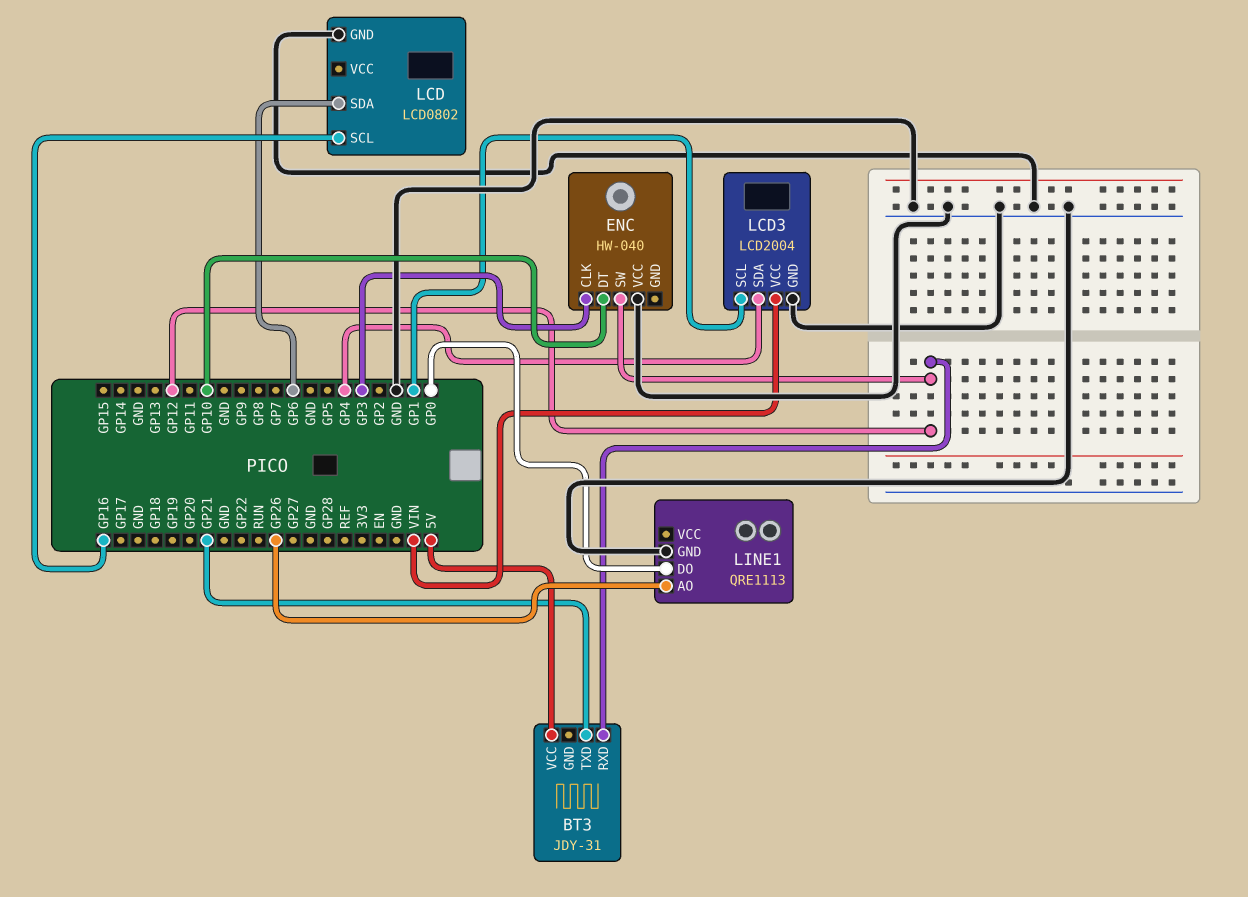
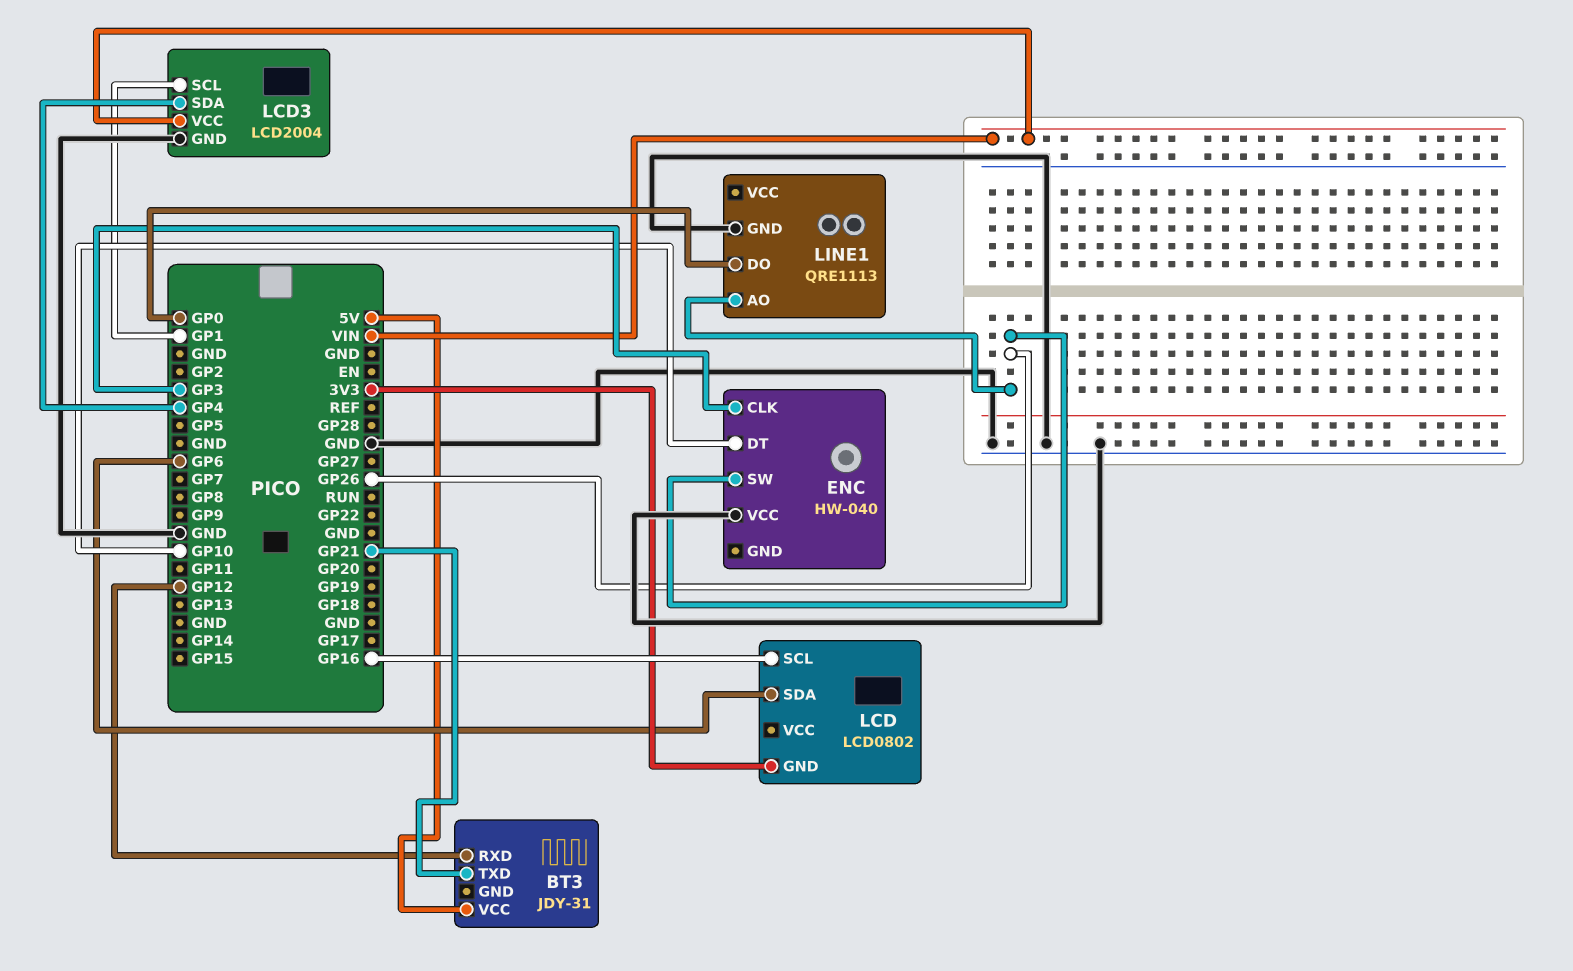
ENC pin SW: GP12 -> GP26
LCD pin GND: GND -> 3V3

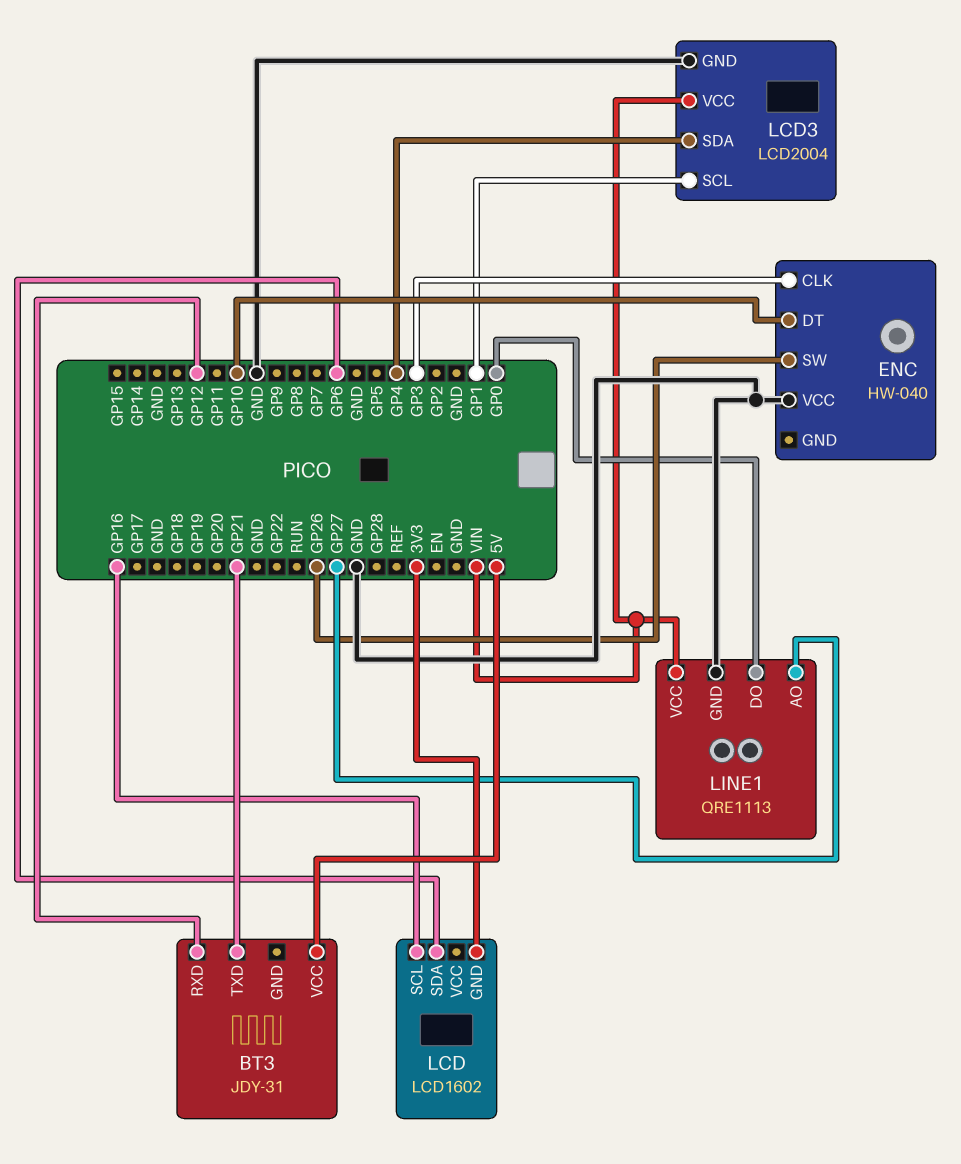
LCD: LCD0802 -> LCD1602
LINE1 pin AO: GP26 -> GP27
LINE1 pin VCC: none -> VIN

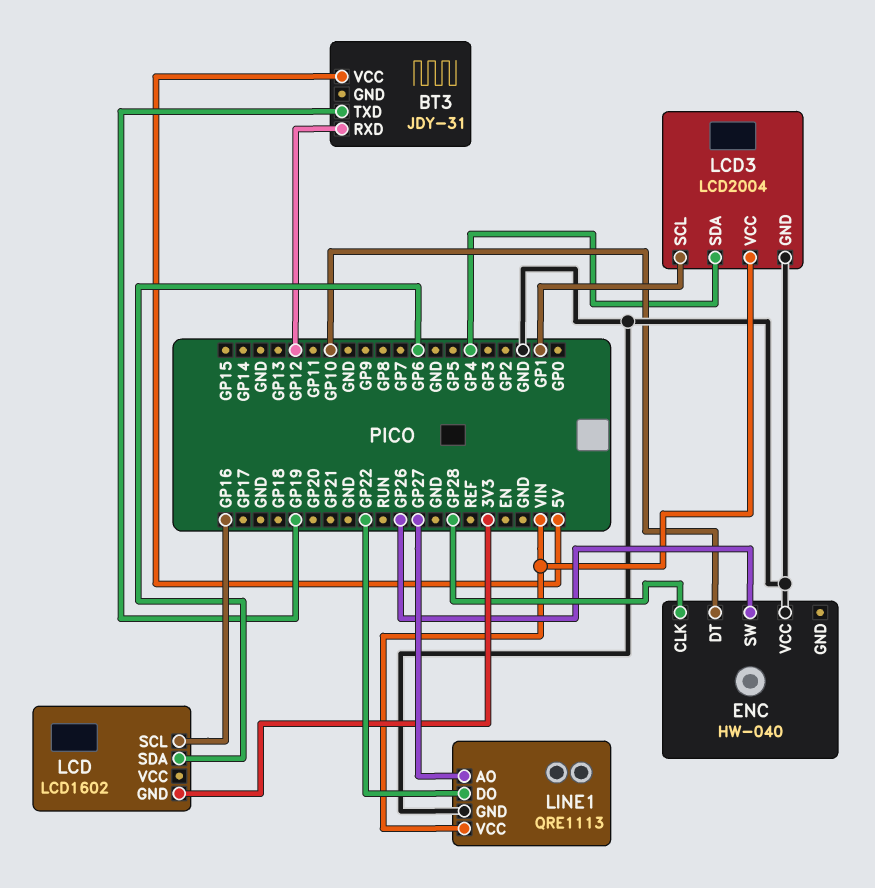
BT3 pin TXD: GP21 -> GP19
ENC pin CLK: GP3 -> GP28
LINE1 pin DO: GP0 -> GP22

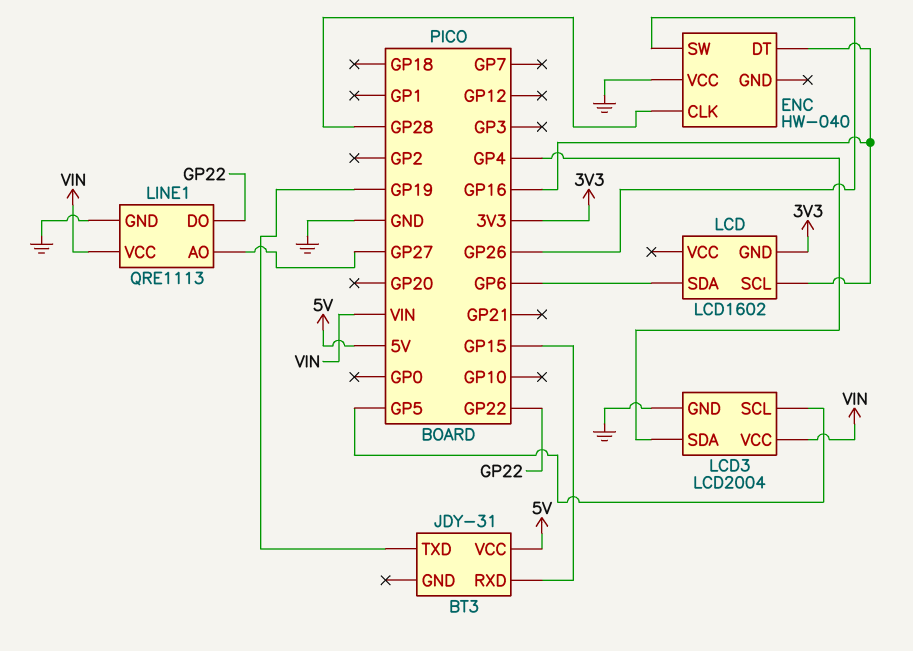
BT3 pin RXD: GP12 -> GP15
ENC pin DT: GP10 -> GP16
LCD3 pin SCL: GP1 -> GP5

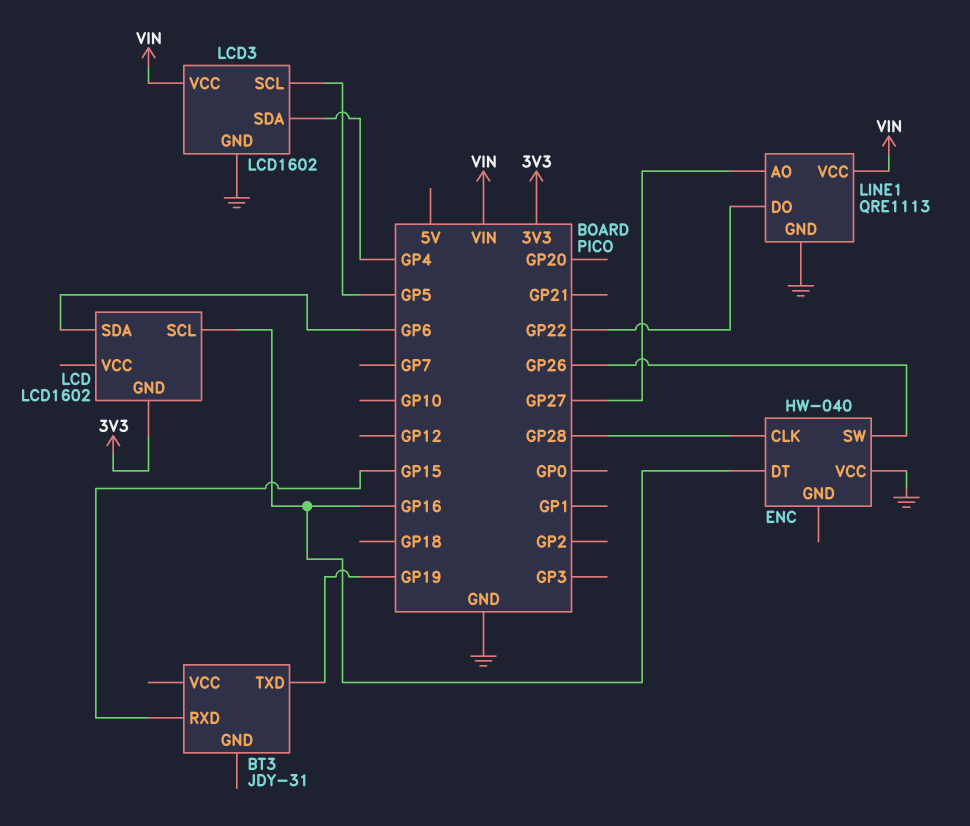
BT3 pin VCC: 5V -> none
LCD3: LCD2004 -> LCD1602

